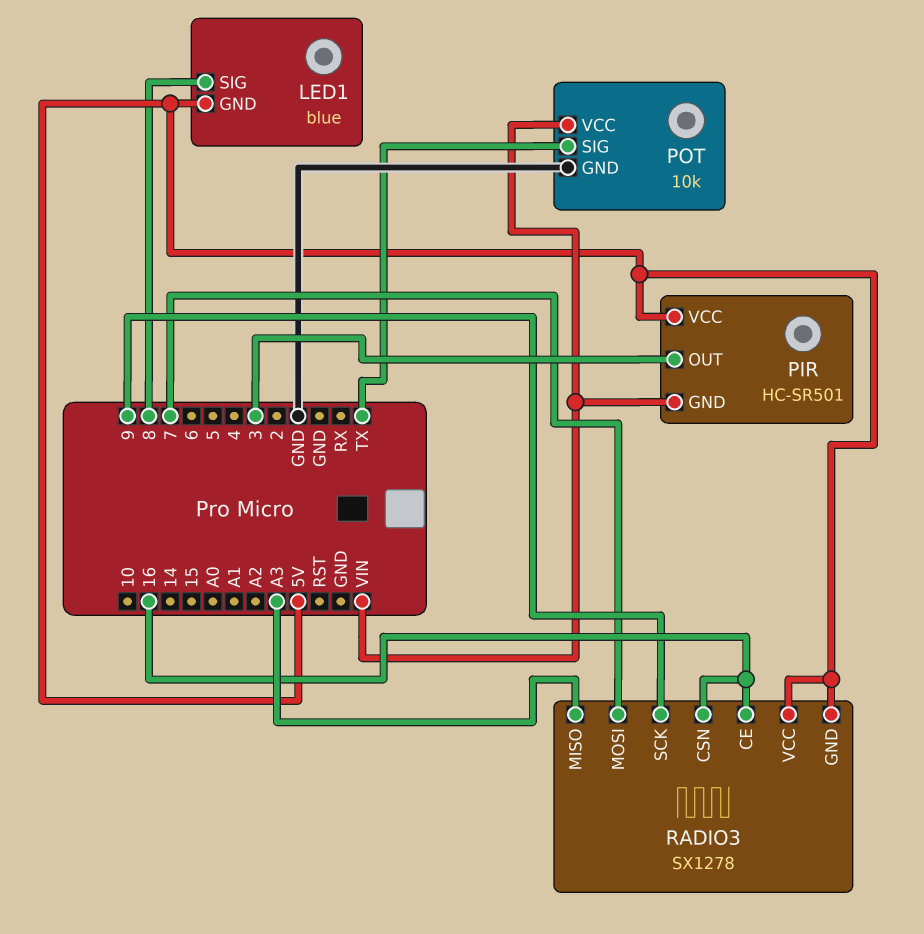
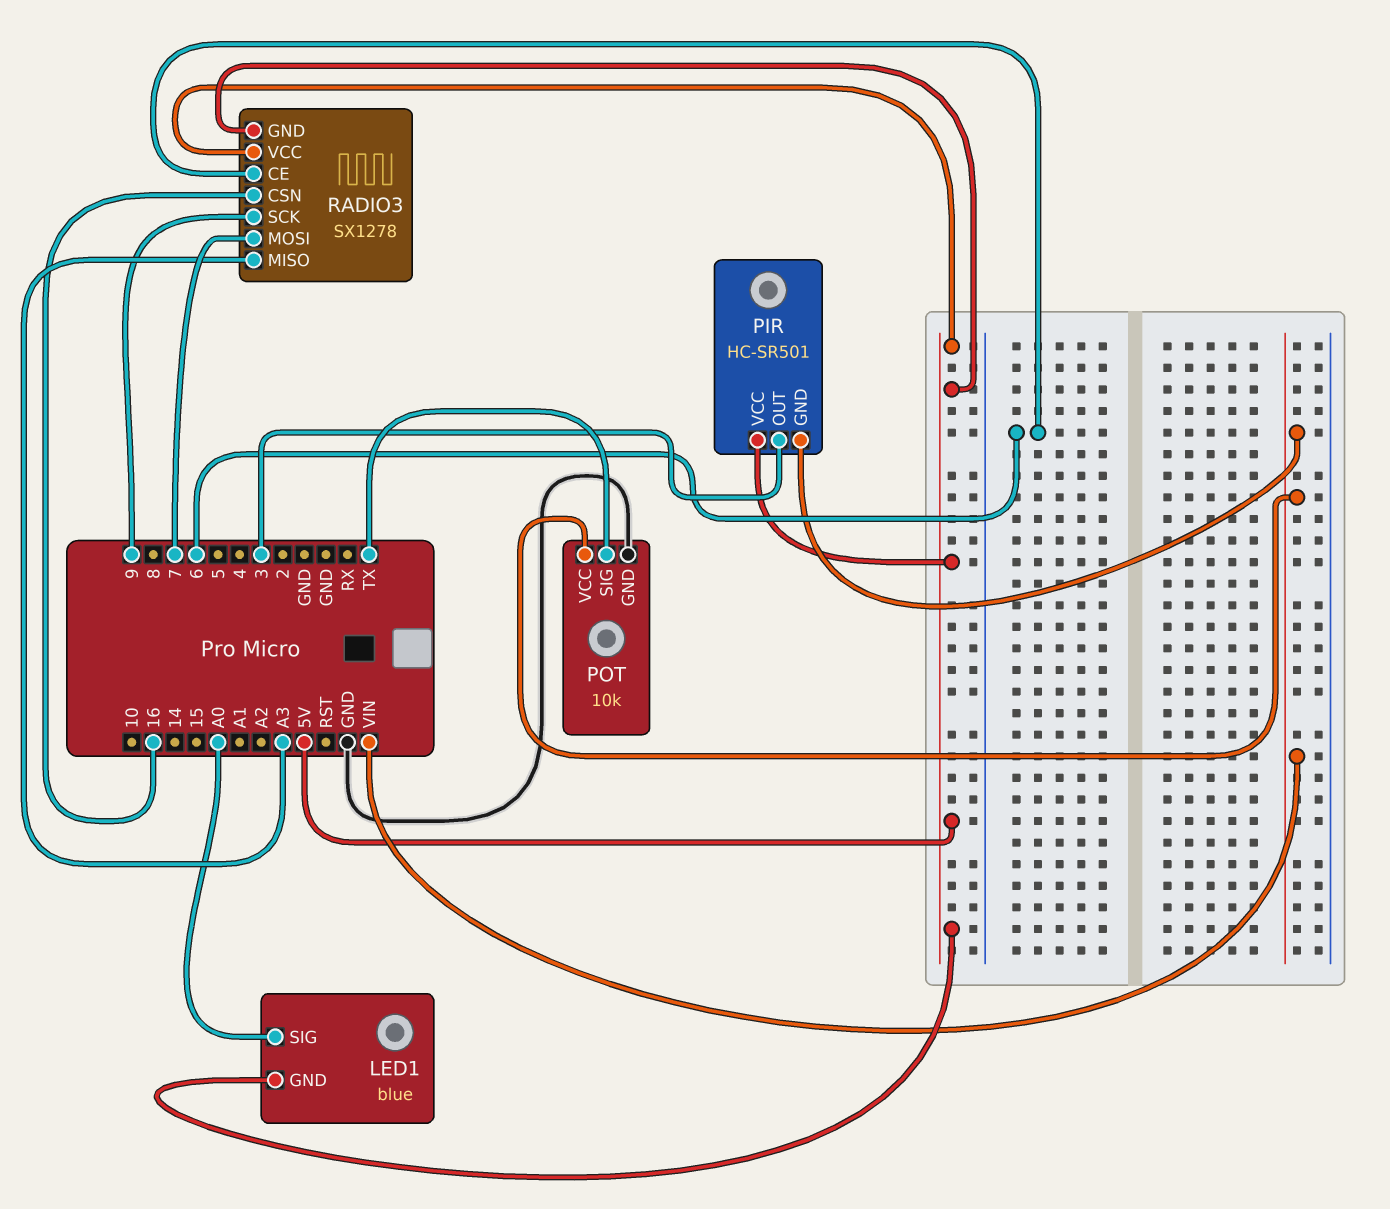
LED1 pin SIG: 8 -> A0
RADIO3 pin CE: 16 -> 6

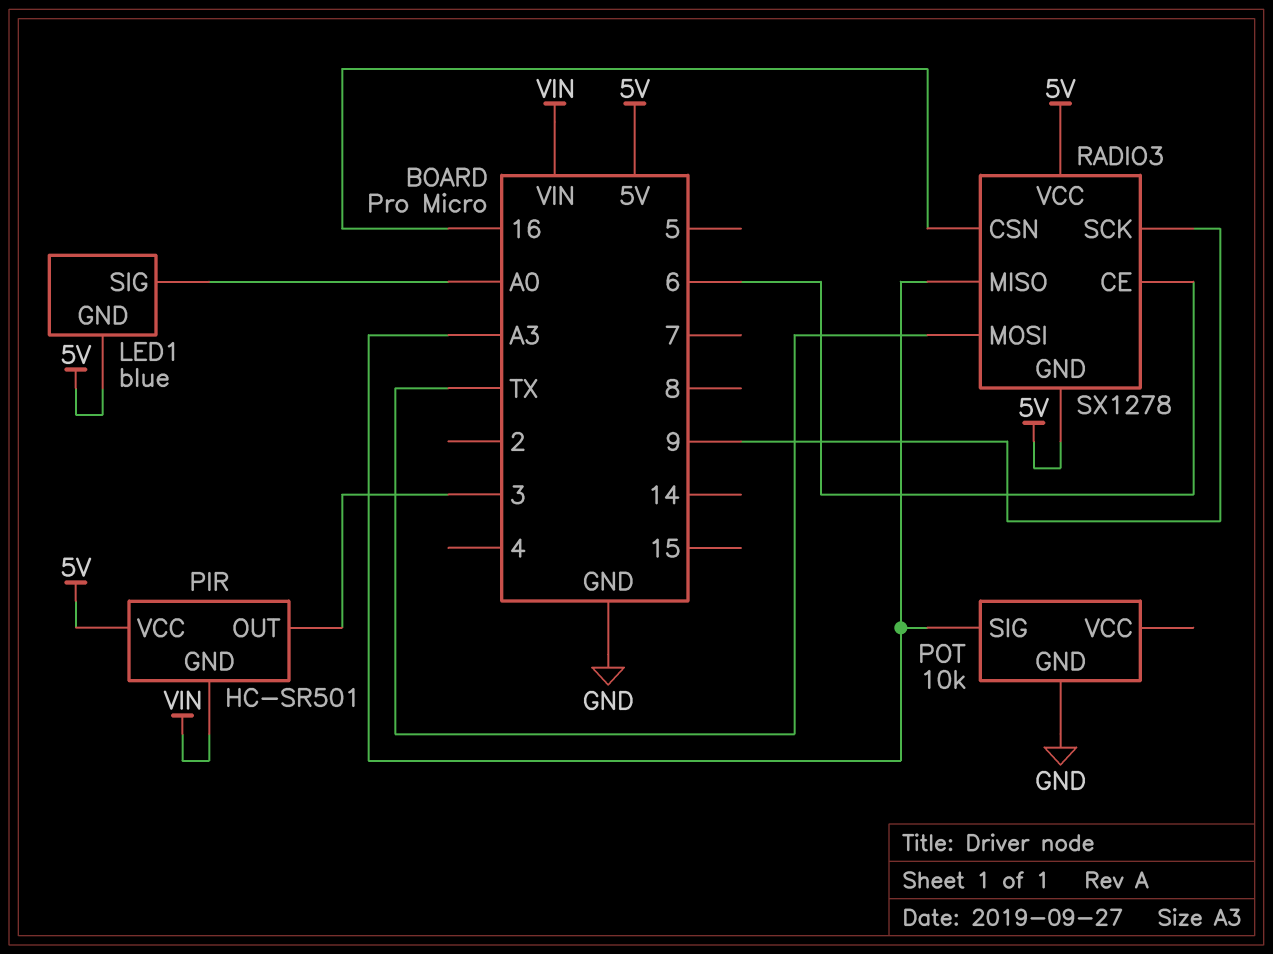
POT pin SIG: TX -> A3
POT pin VCC: VIN -> none
RADIO3 pin MOSI: 7 -> TX

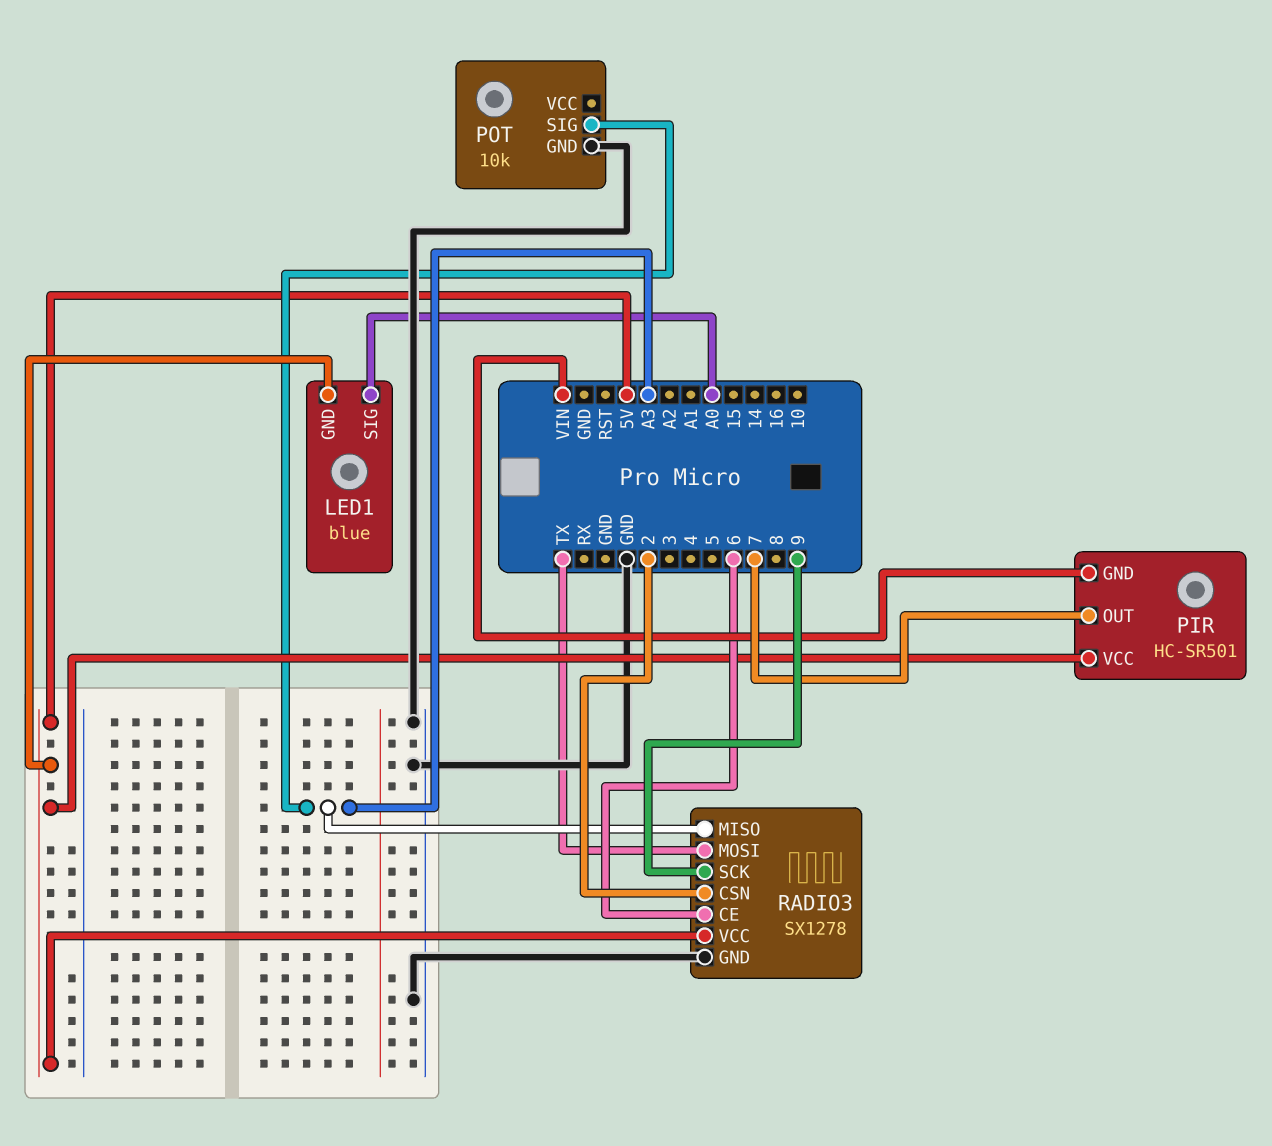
PIR pin OUT: 3 -> 7
RADIO3 pin CSN: 16 -> 2
RADIO3 pin GND: 5V -> GND

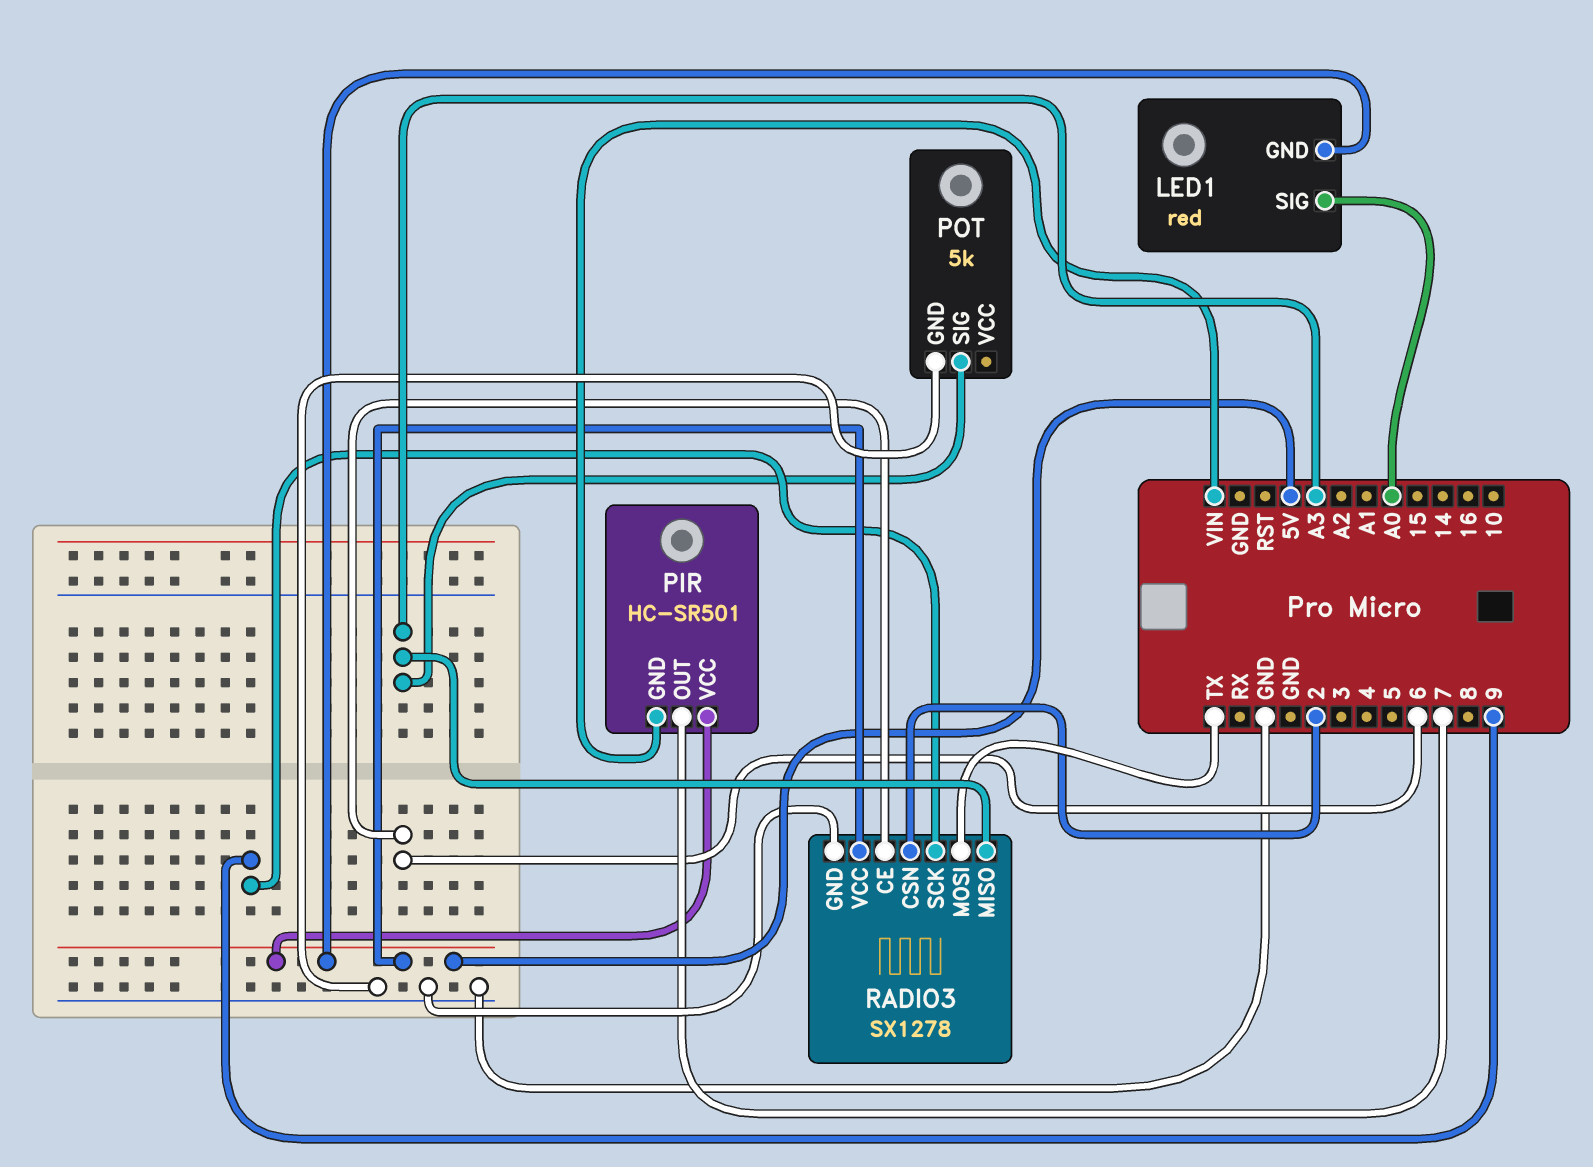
LED1: blue -> red
POT: 10k -> 5k

